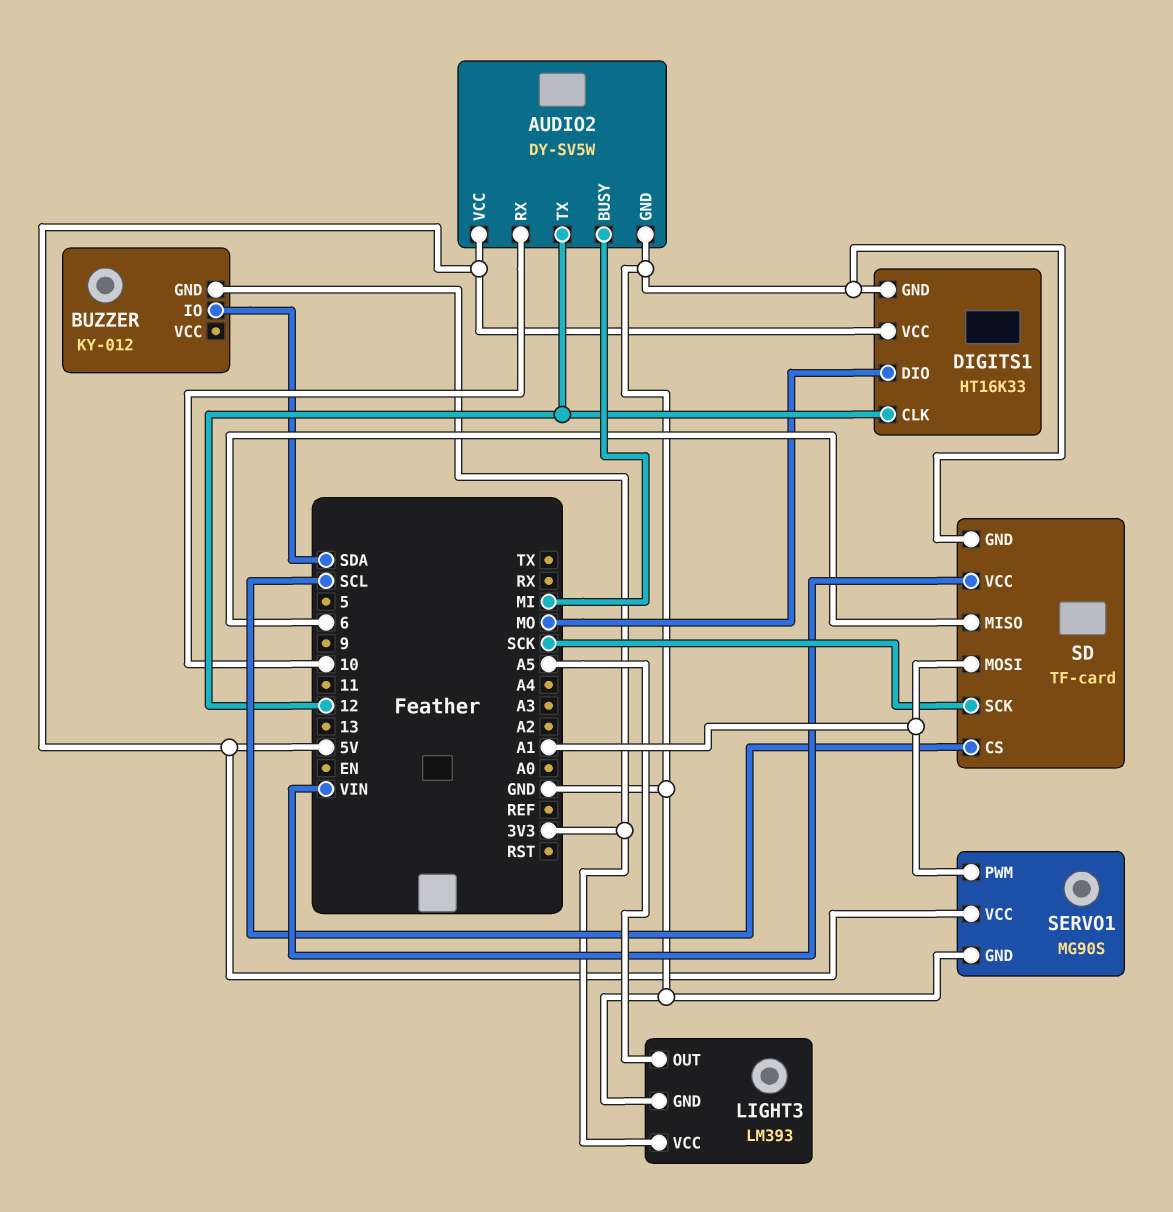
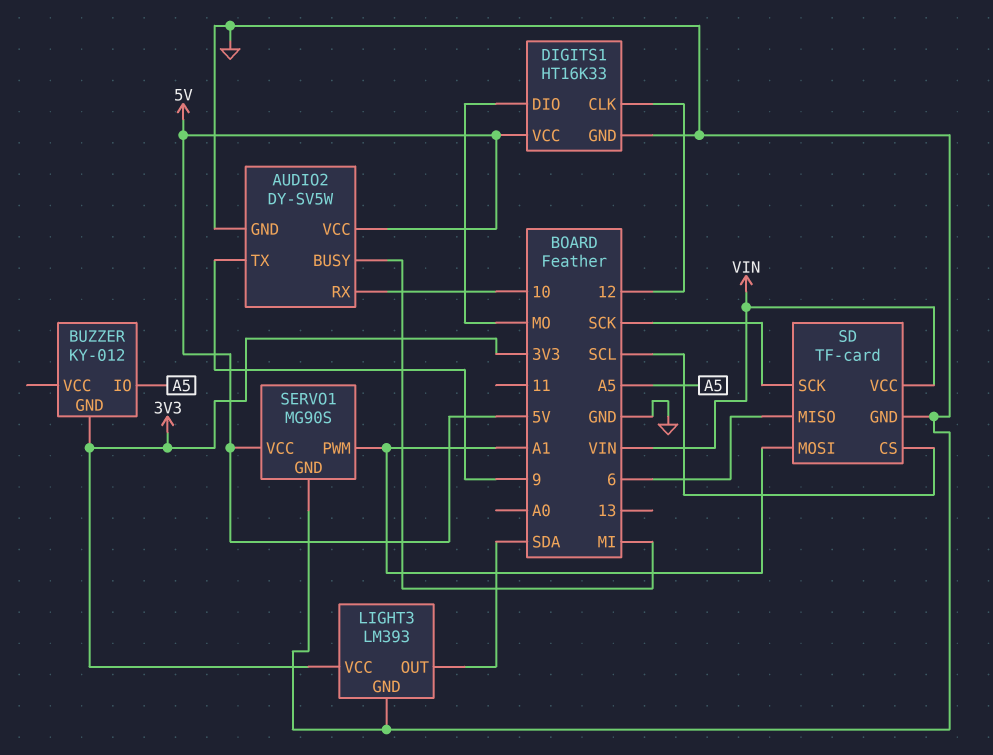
AUDIO2 pin TX: 12 -> 9
BUZZER pin IO: SDA -> A5
LIGHT3 pin OUT: A5 -> SDA

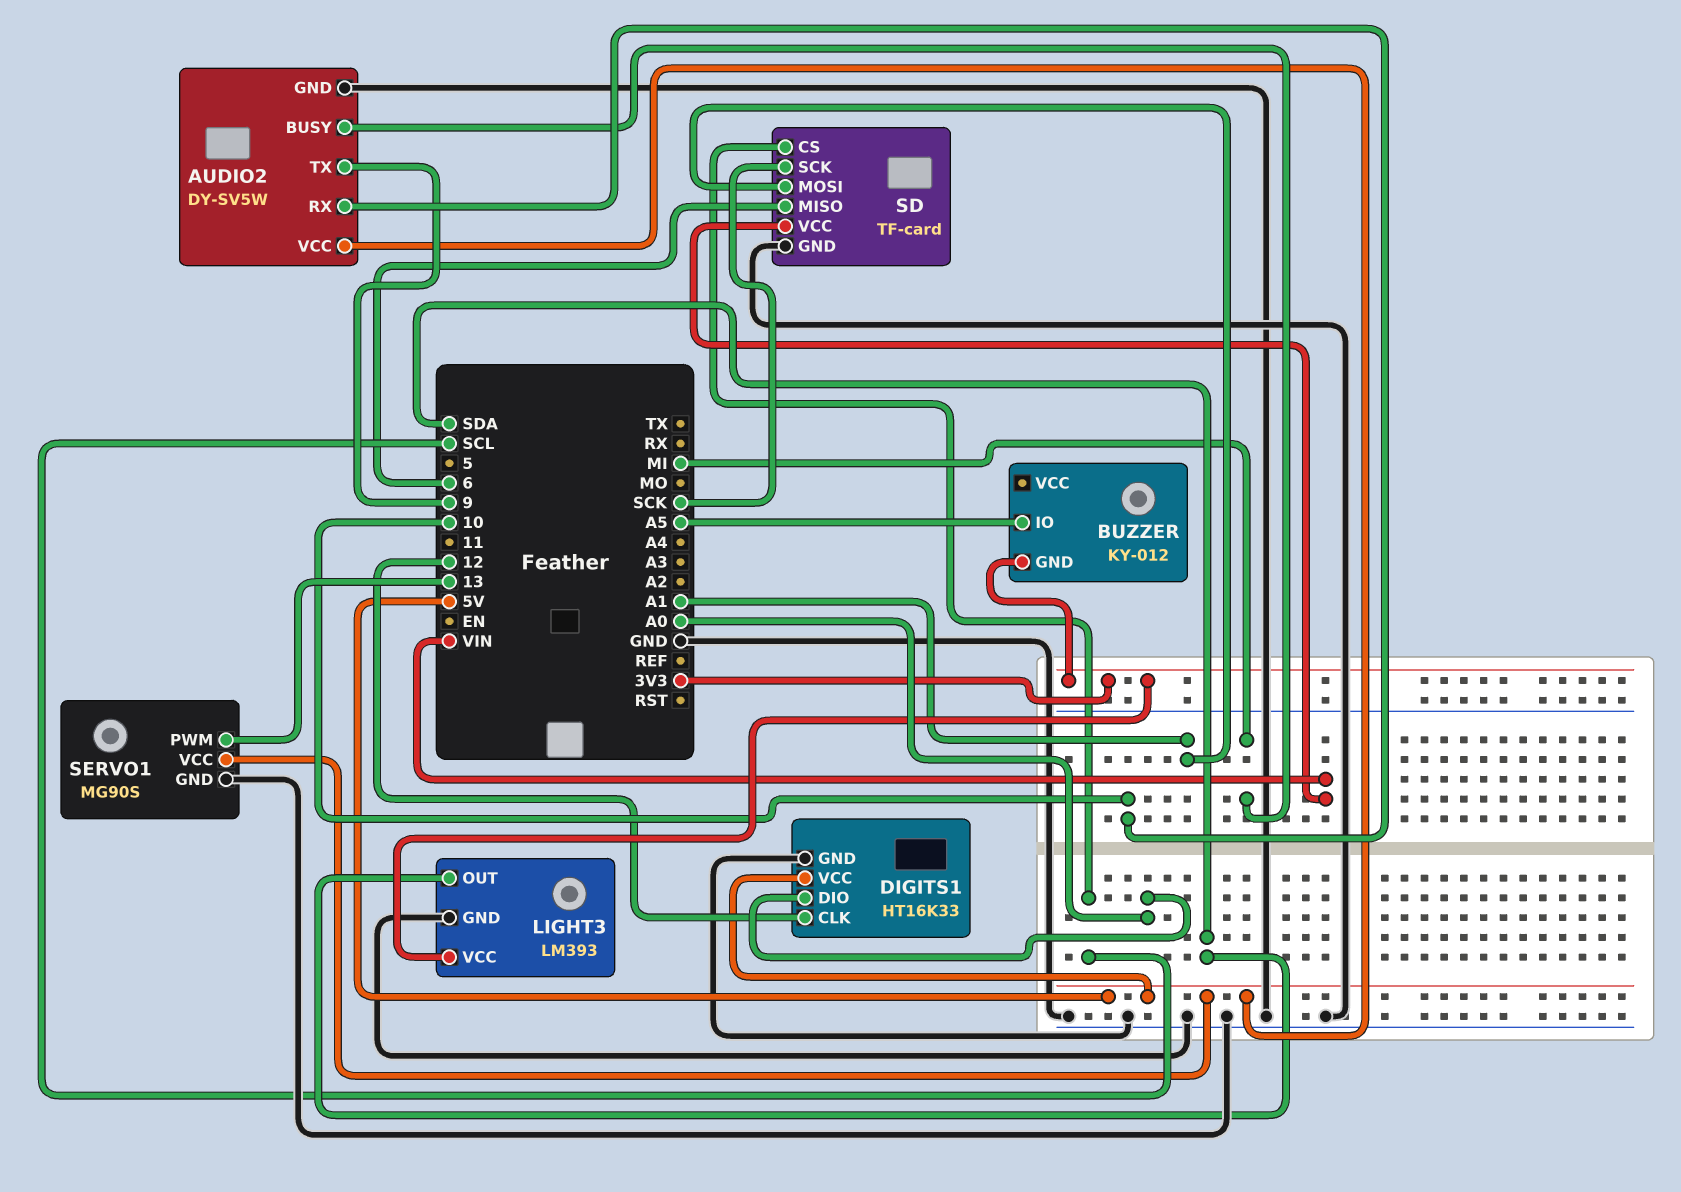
DIGITS1 pin DIO: MO -> A0
SERVO1 pin PWM: A1 -> 13

